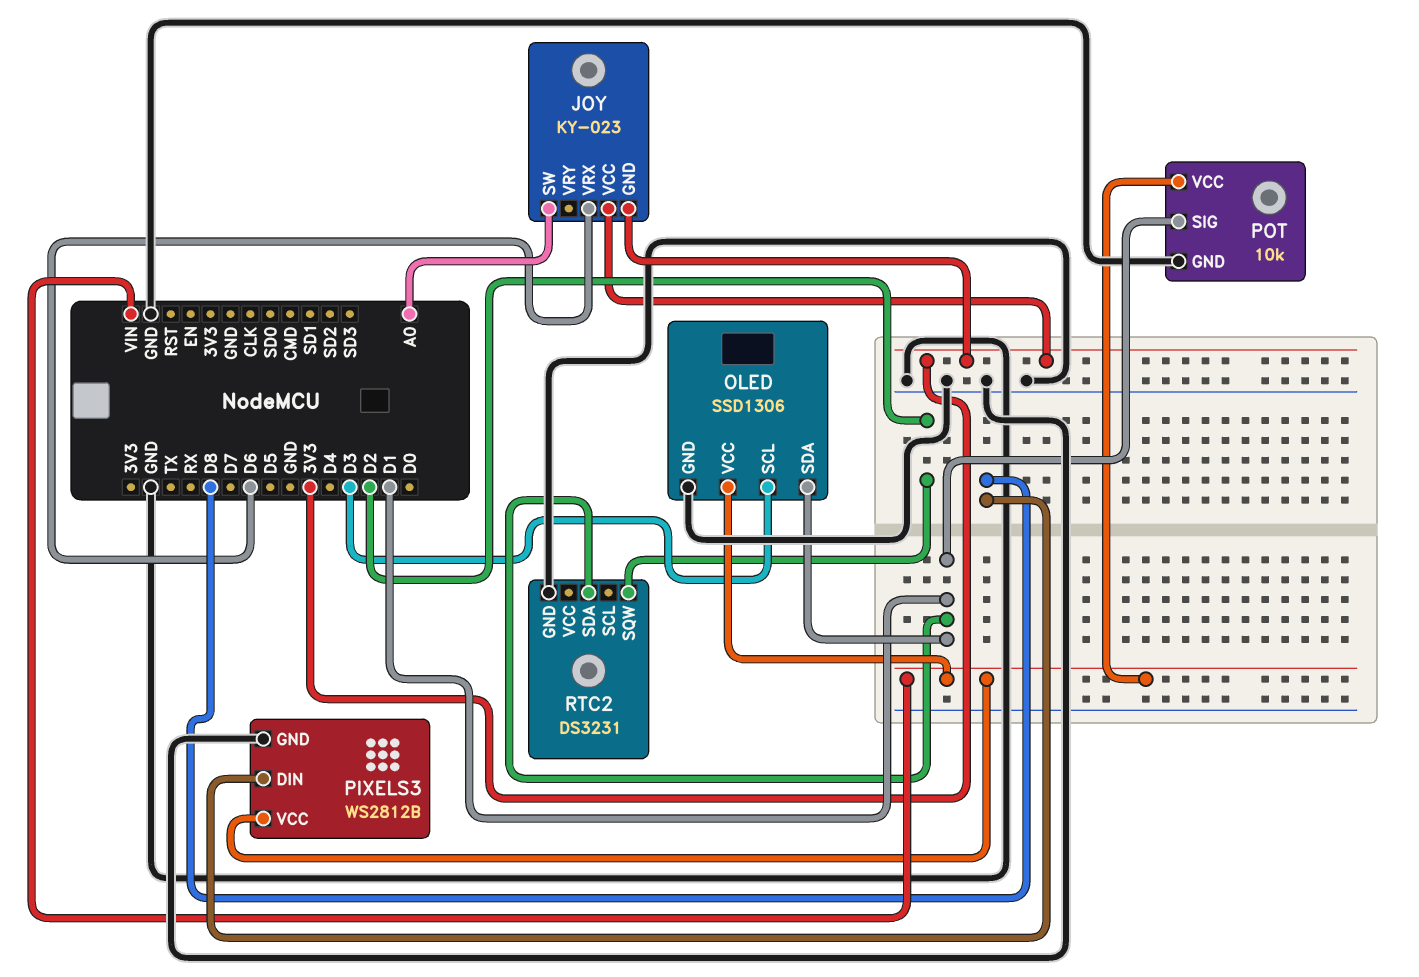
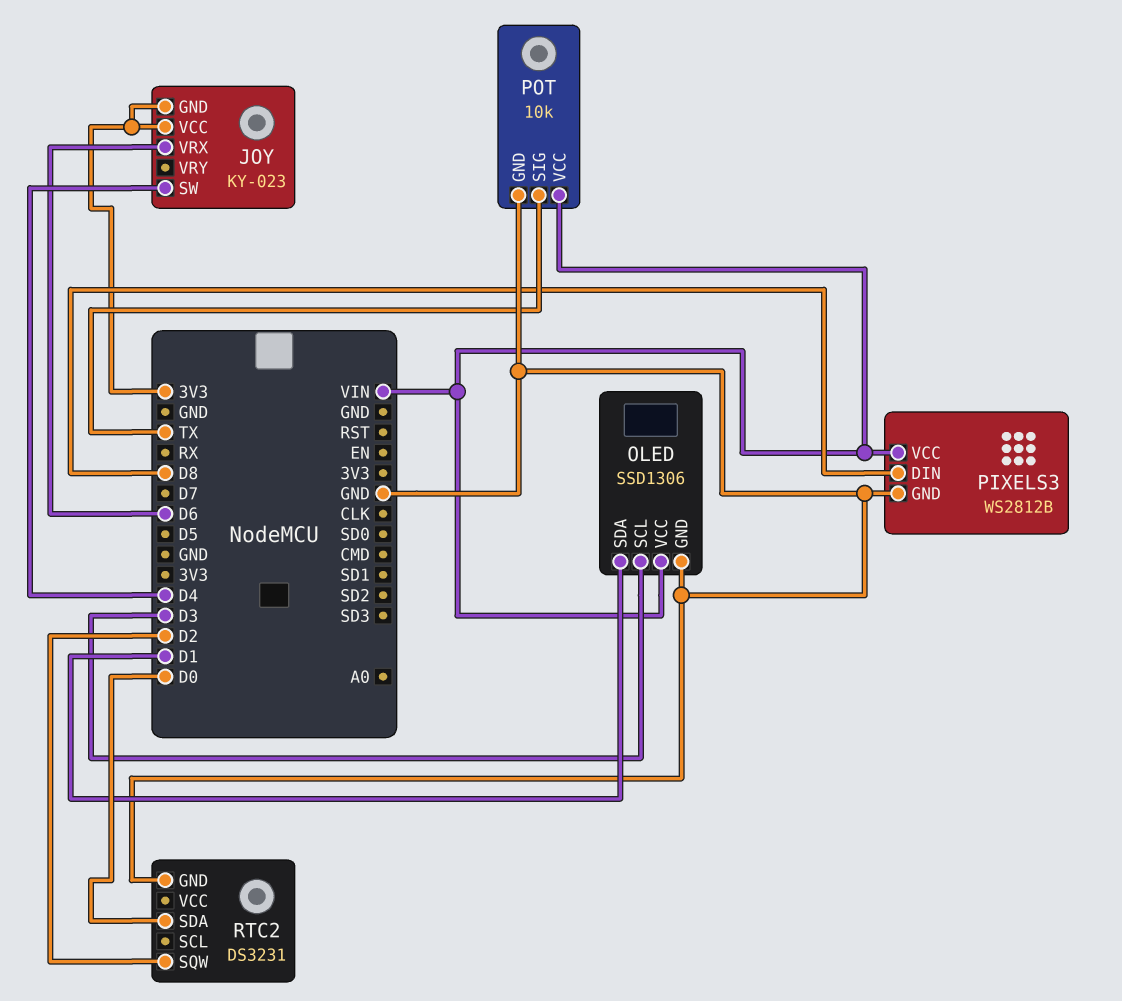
JOY pin SW: A0 -> D4
POT pin SIG: D1 -> TX
RTC2 pin SDA: D1 -> D0

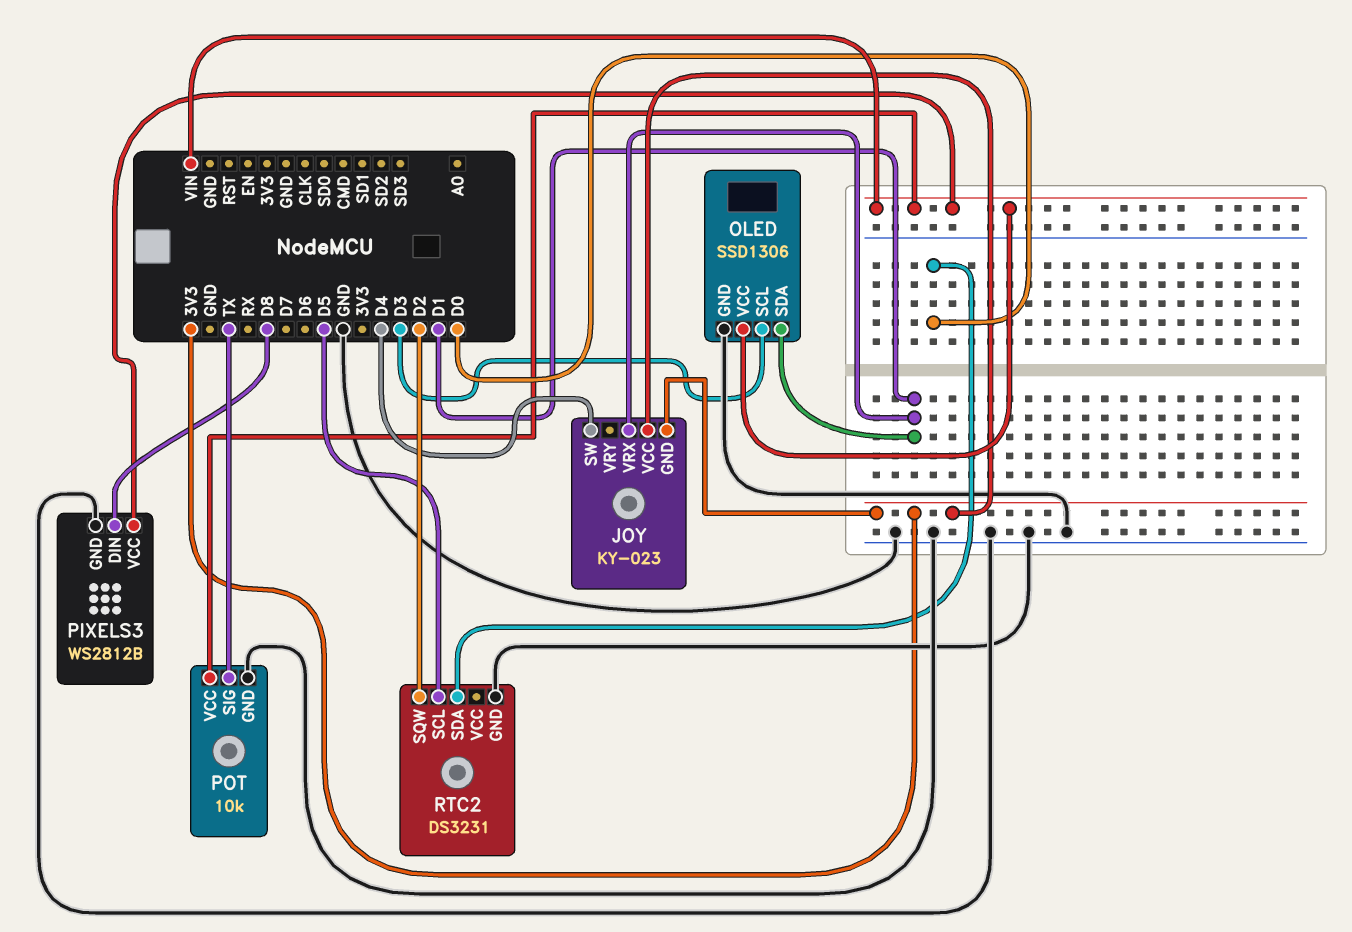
JOY pin VRX: D6 -> D1
RTC2 pin SCL: none -> D5

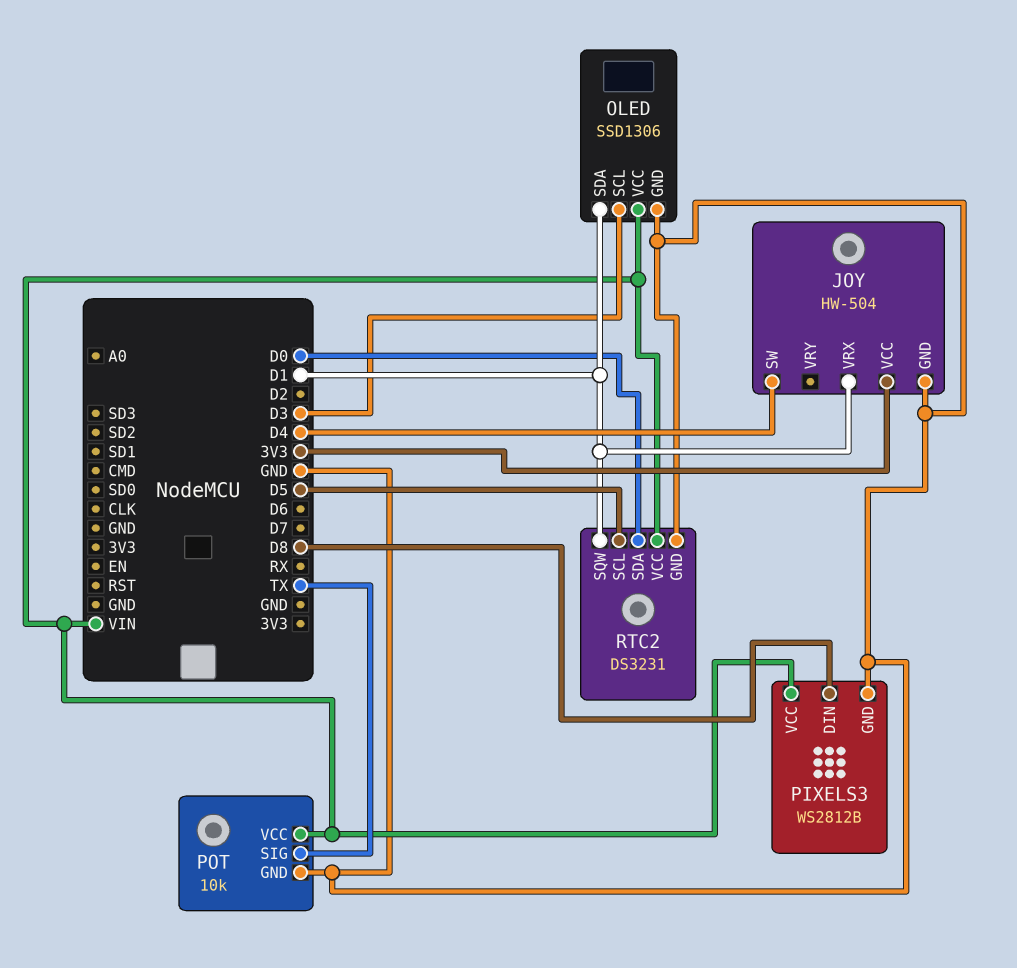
JOY: KY-023 -> HW-504
JOY pin GND: 3V3 -> GND
RTC2 pin SQW: D2 -> D1
RTC2 pin VCC: none -> VIN

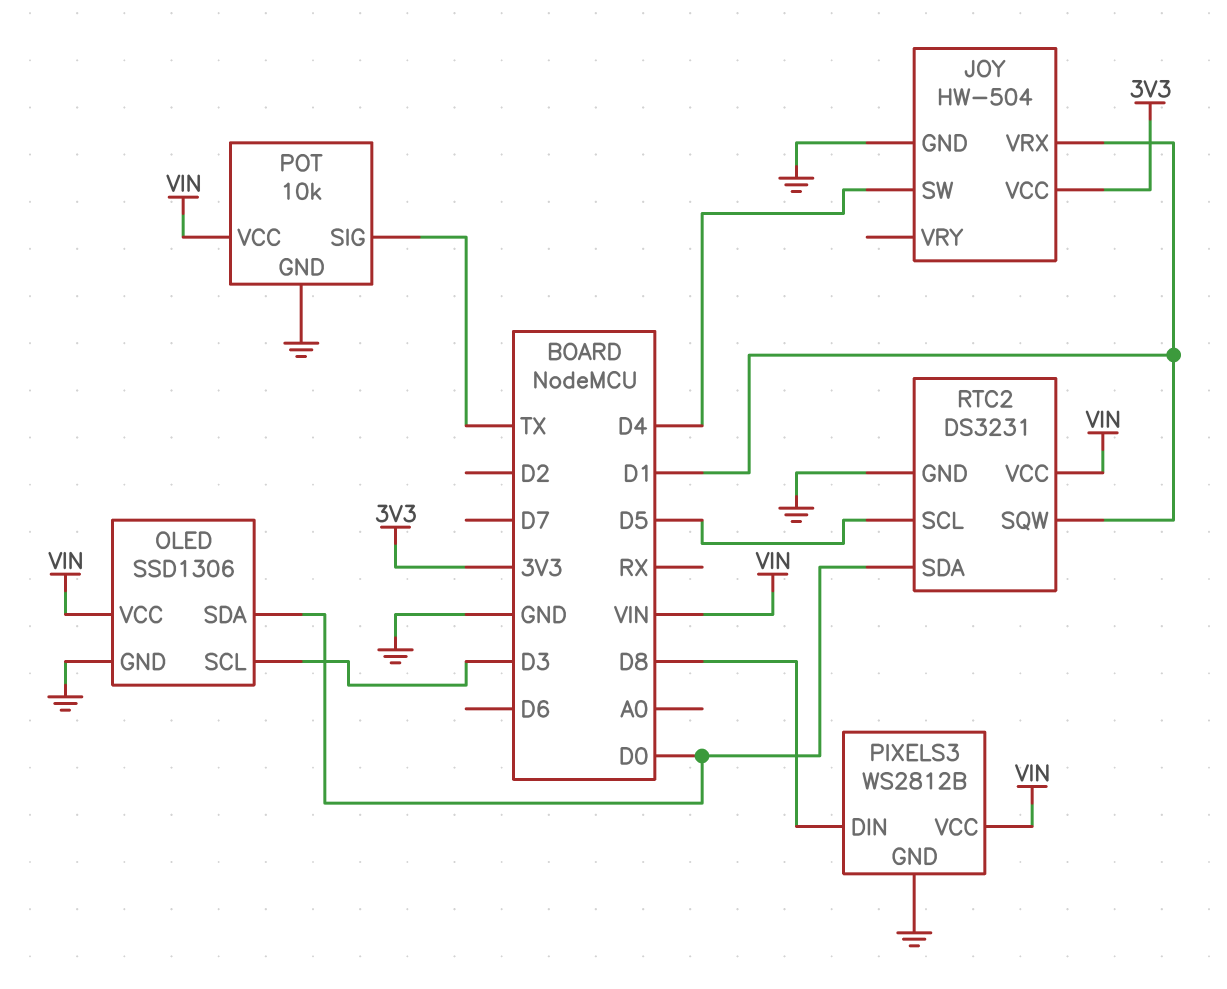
OLED pin SDA: D1 -> D0

